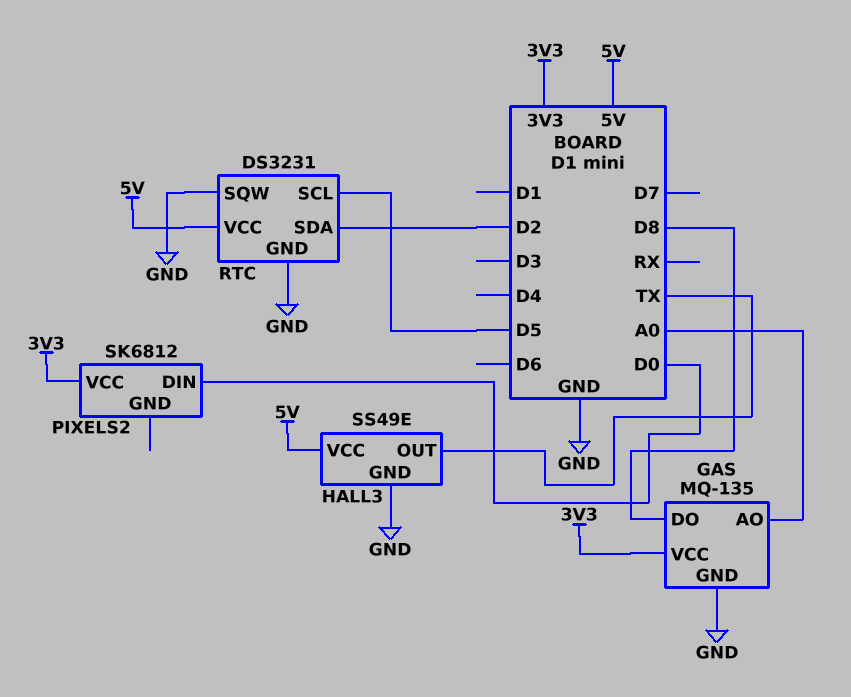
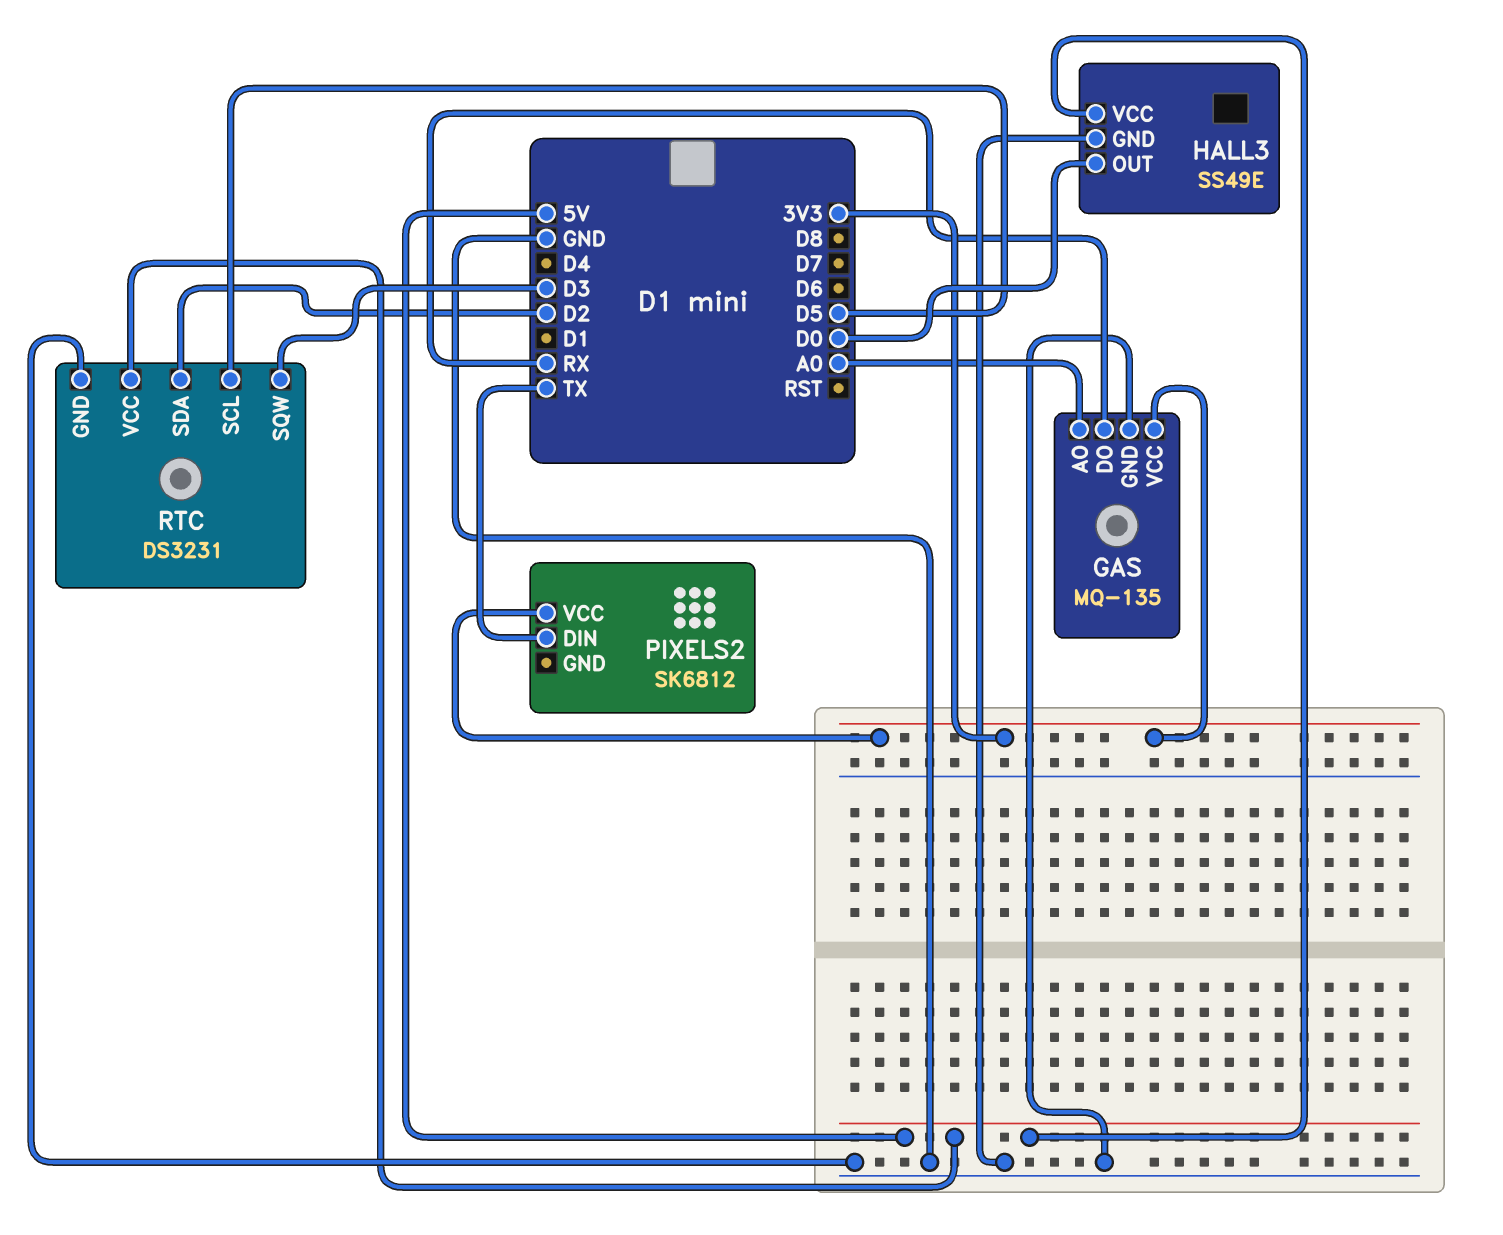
GAS pin DO: D8 -> RX
HALL3 pin OUT: TX -> D0
PIXELS2 pin DIN: D0 -> TX
RTC pin SQW: GND -> D3

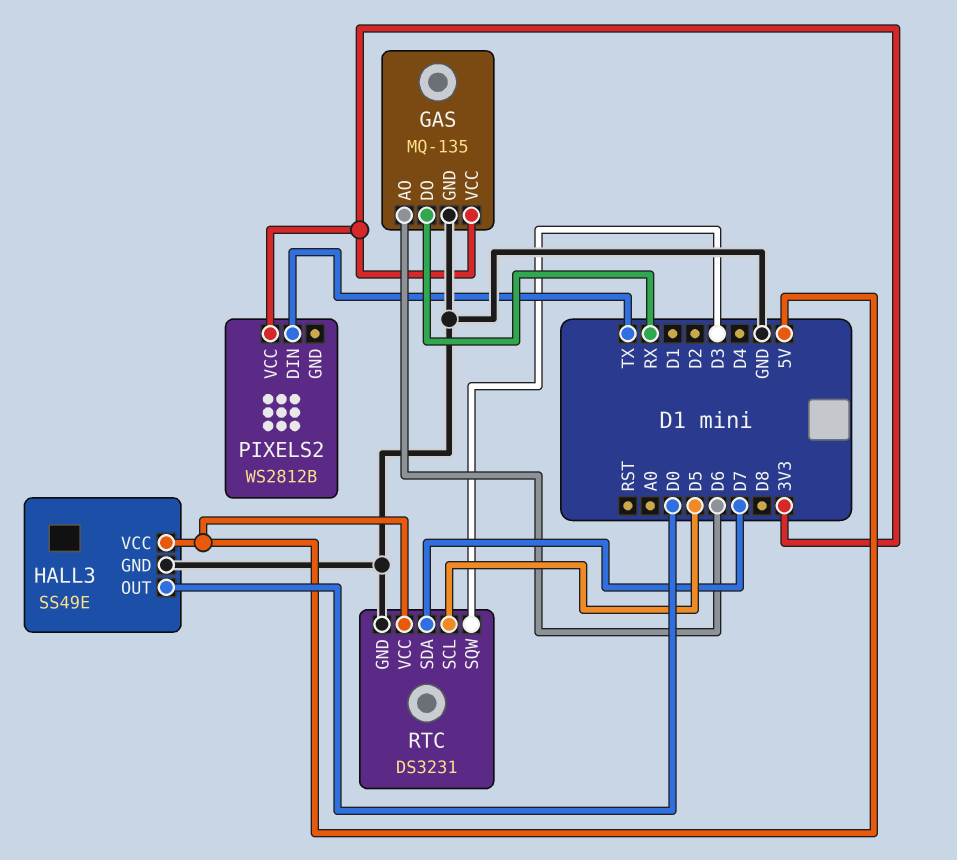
GAS pin AO: A0 -> D6
PIXELS2: SK6812 -> WS2812B
RTC pin SDA: D2 -> D7

